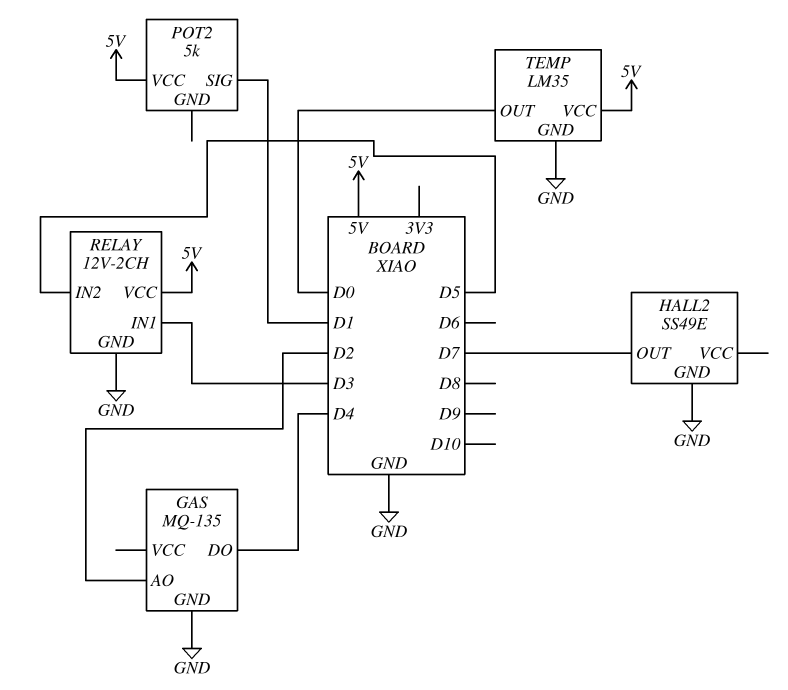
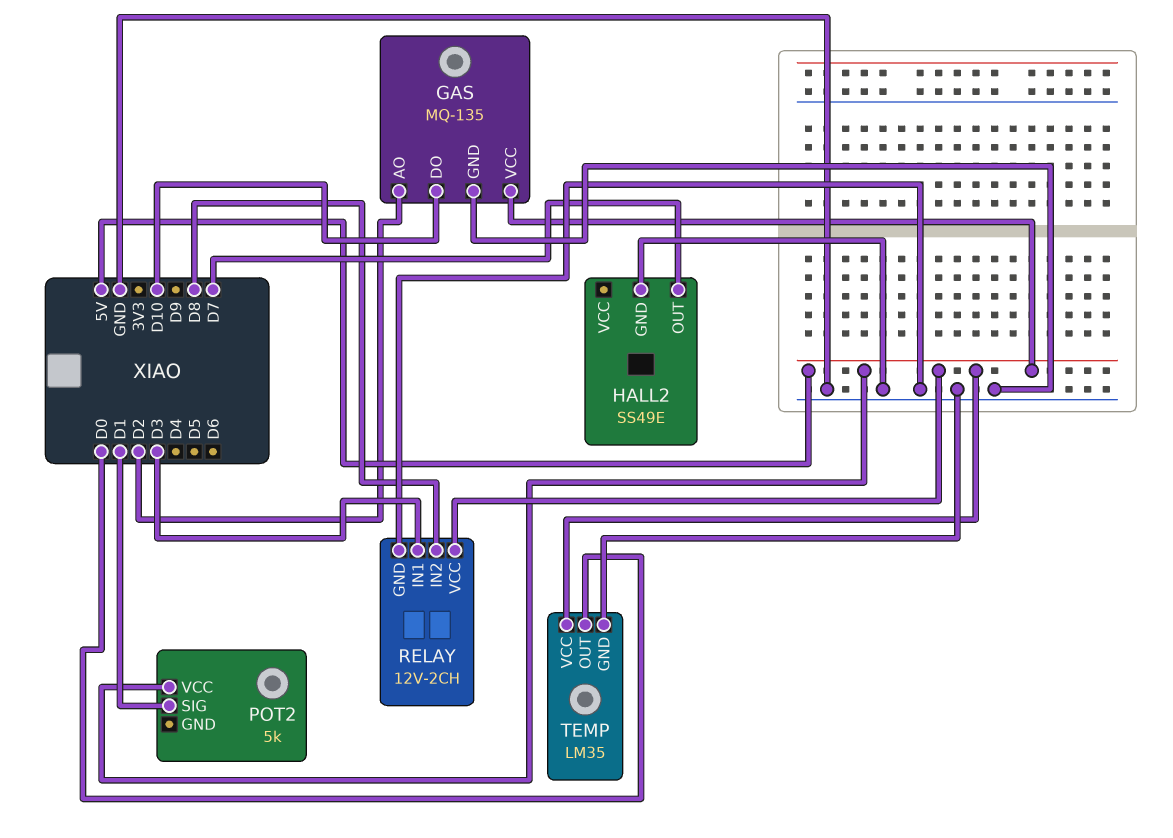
GAS pin DO: D4 -> D10
GAS pin VCC: none -> 5V
RELAY pin IN2: D5 -> D8

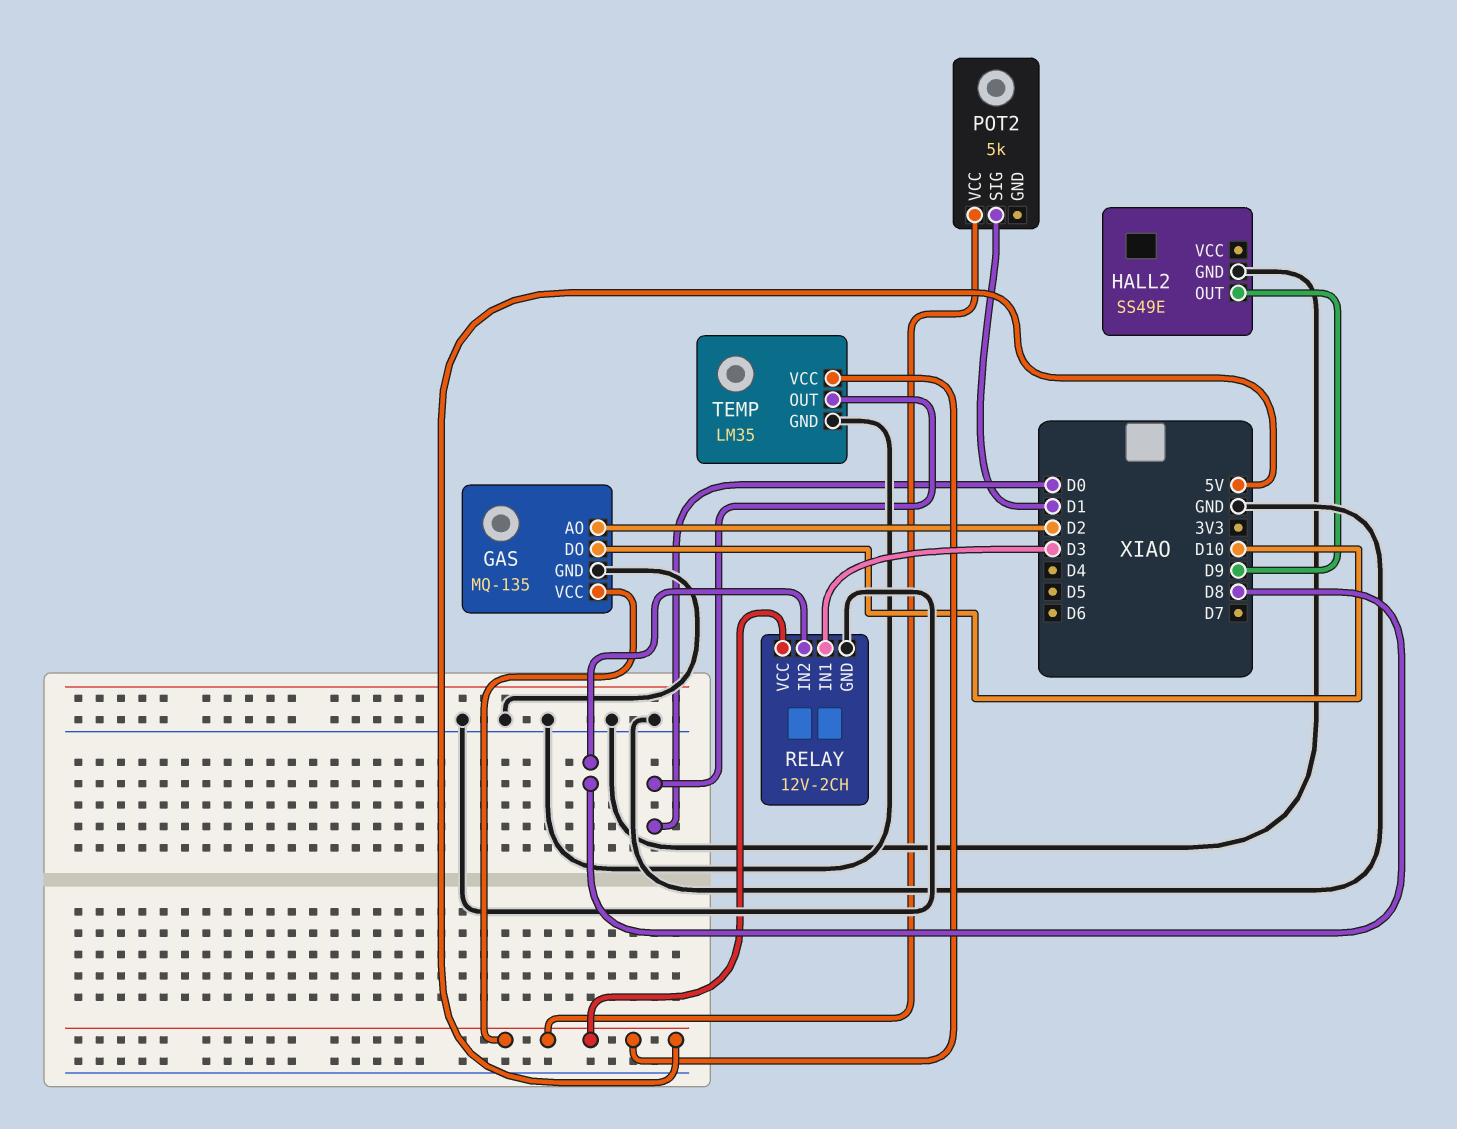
HALL2 pin OUT: D7 -> D9

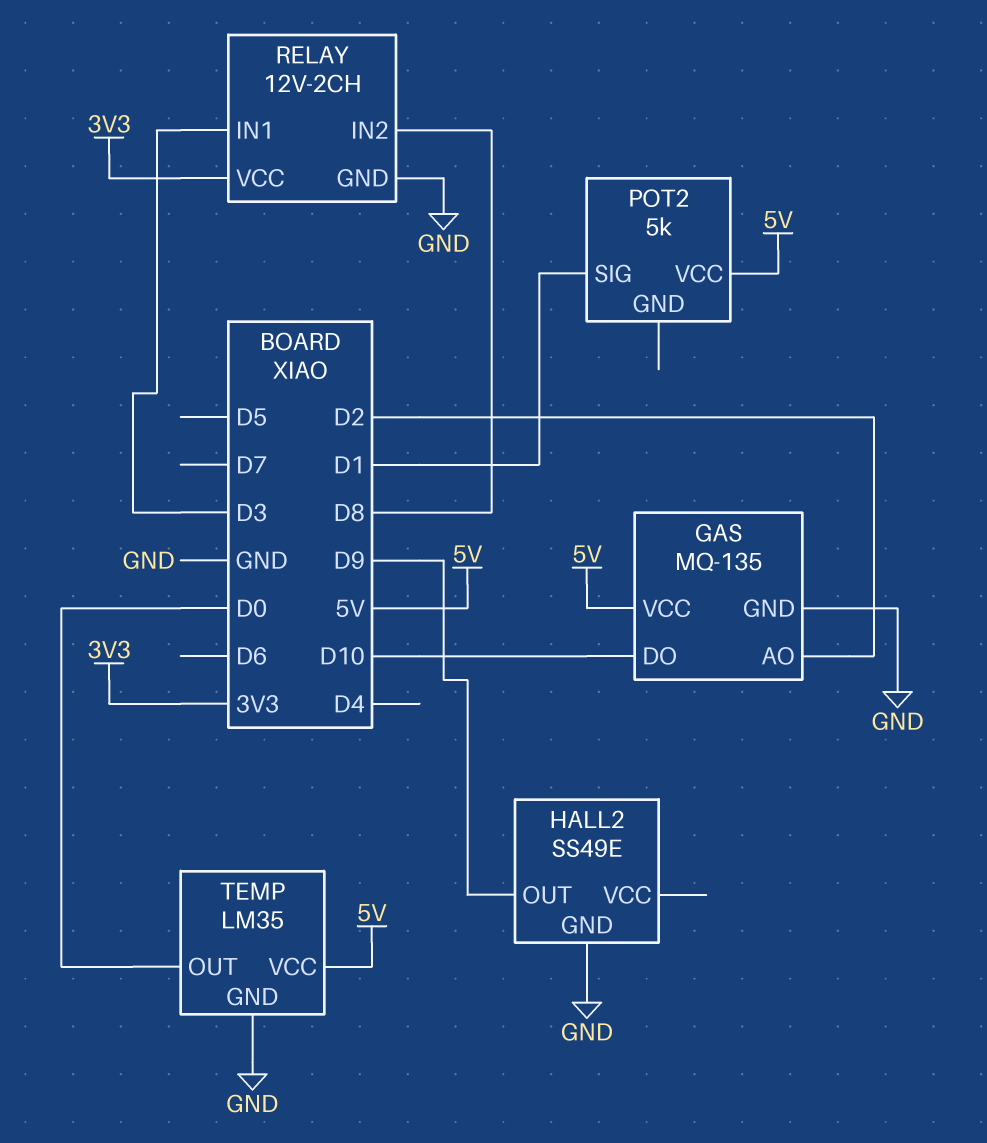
RELAY pin VCC: 5V -> 3V3

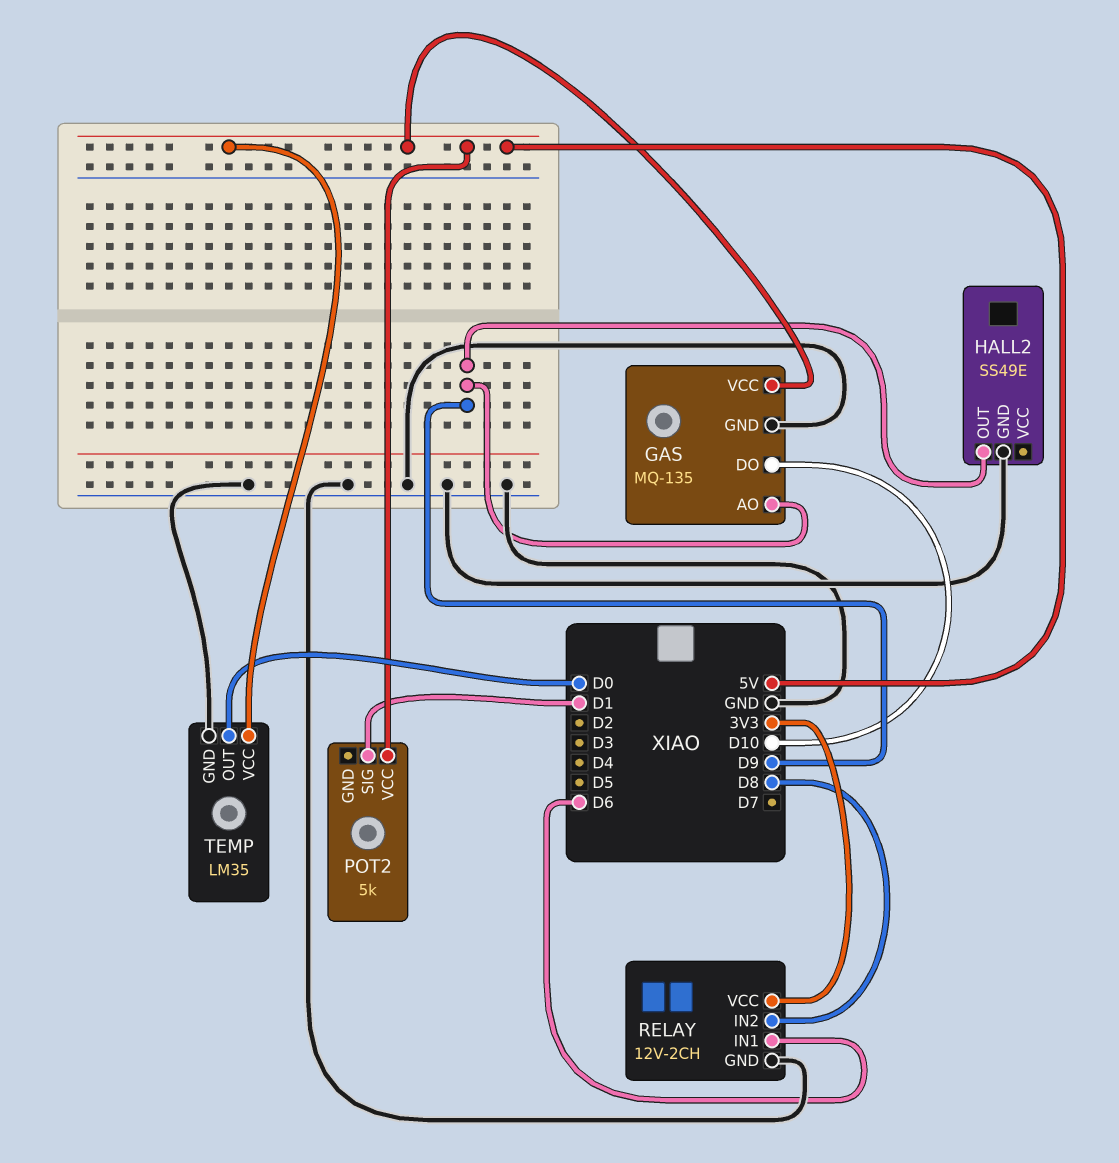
GAS pin AO: D2 -> D9
RELAY pin IN1: D3 -> D6

